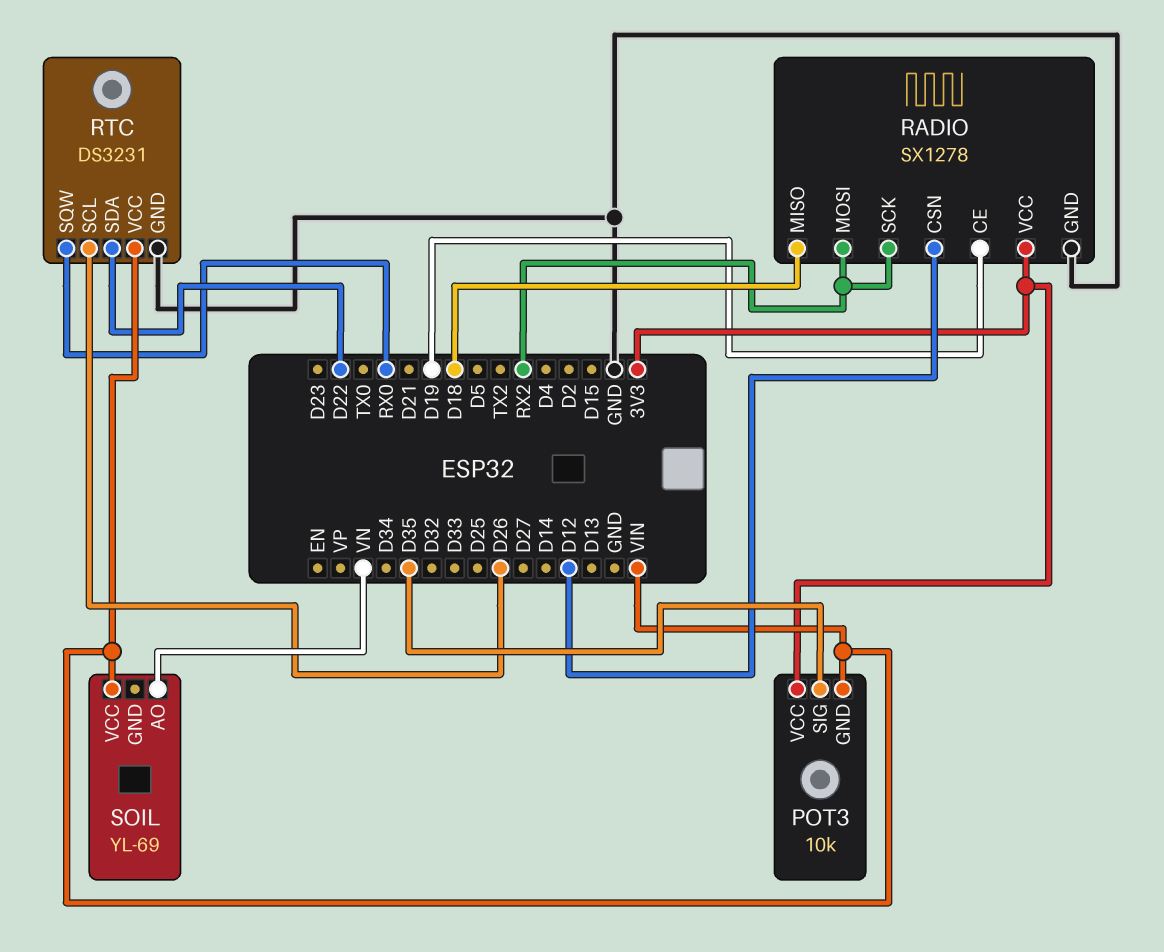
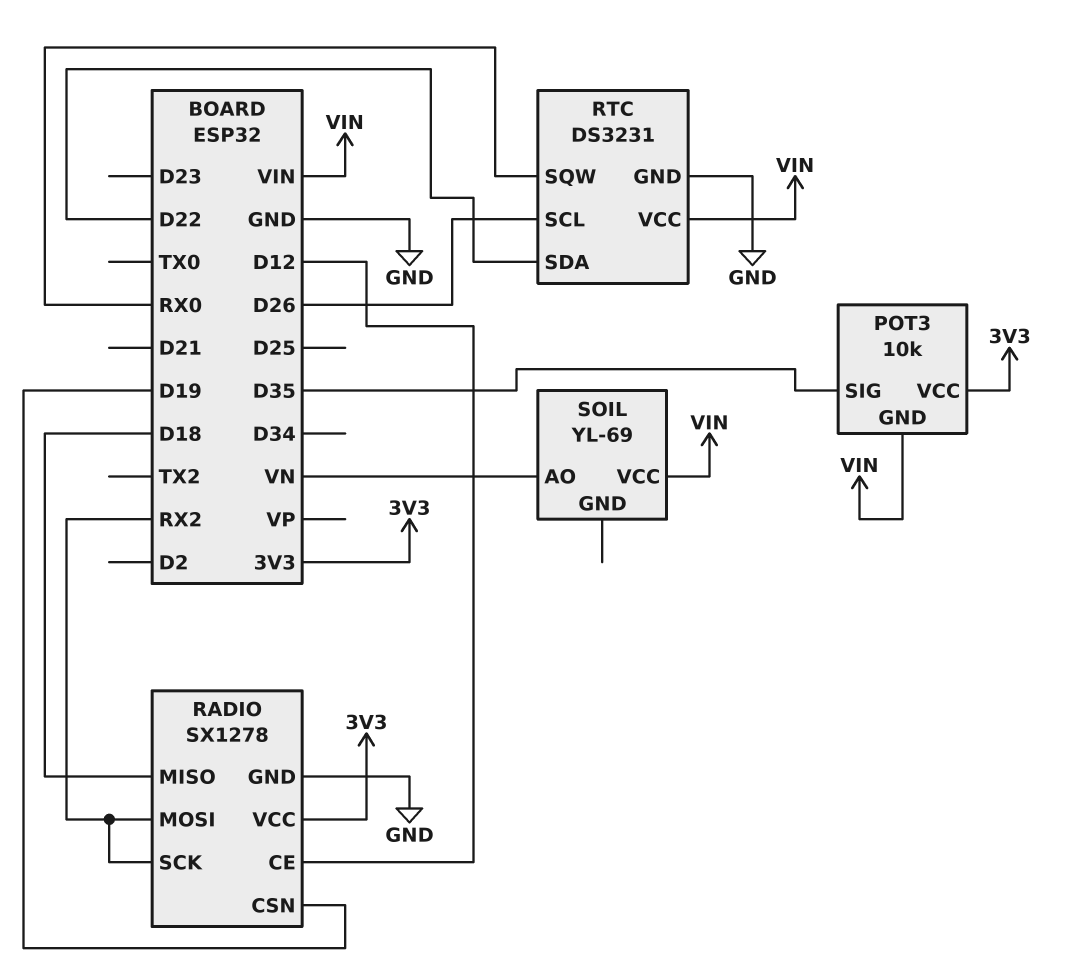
RADIO pin CE: D19 -> D12
RADIO pin CSN: D12 -> D19

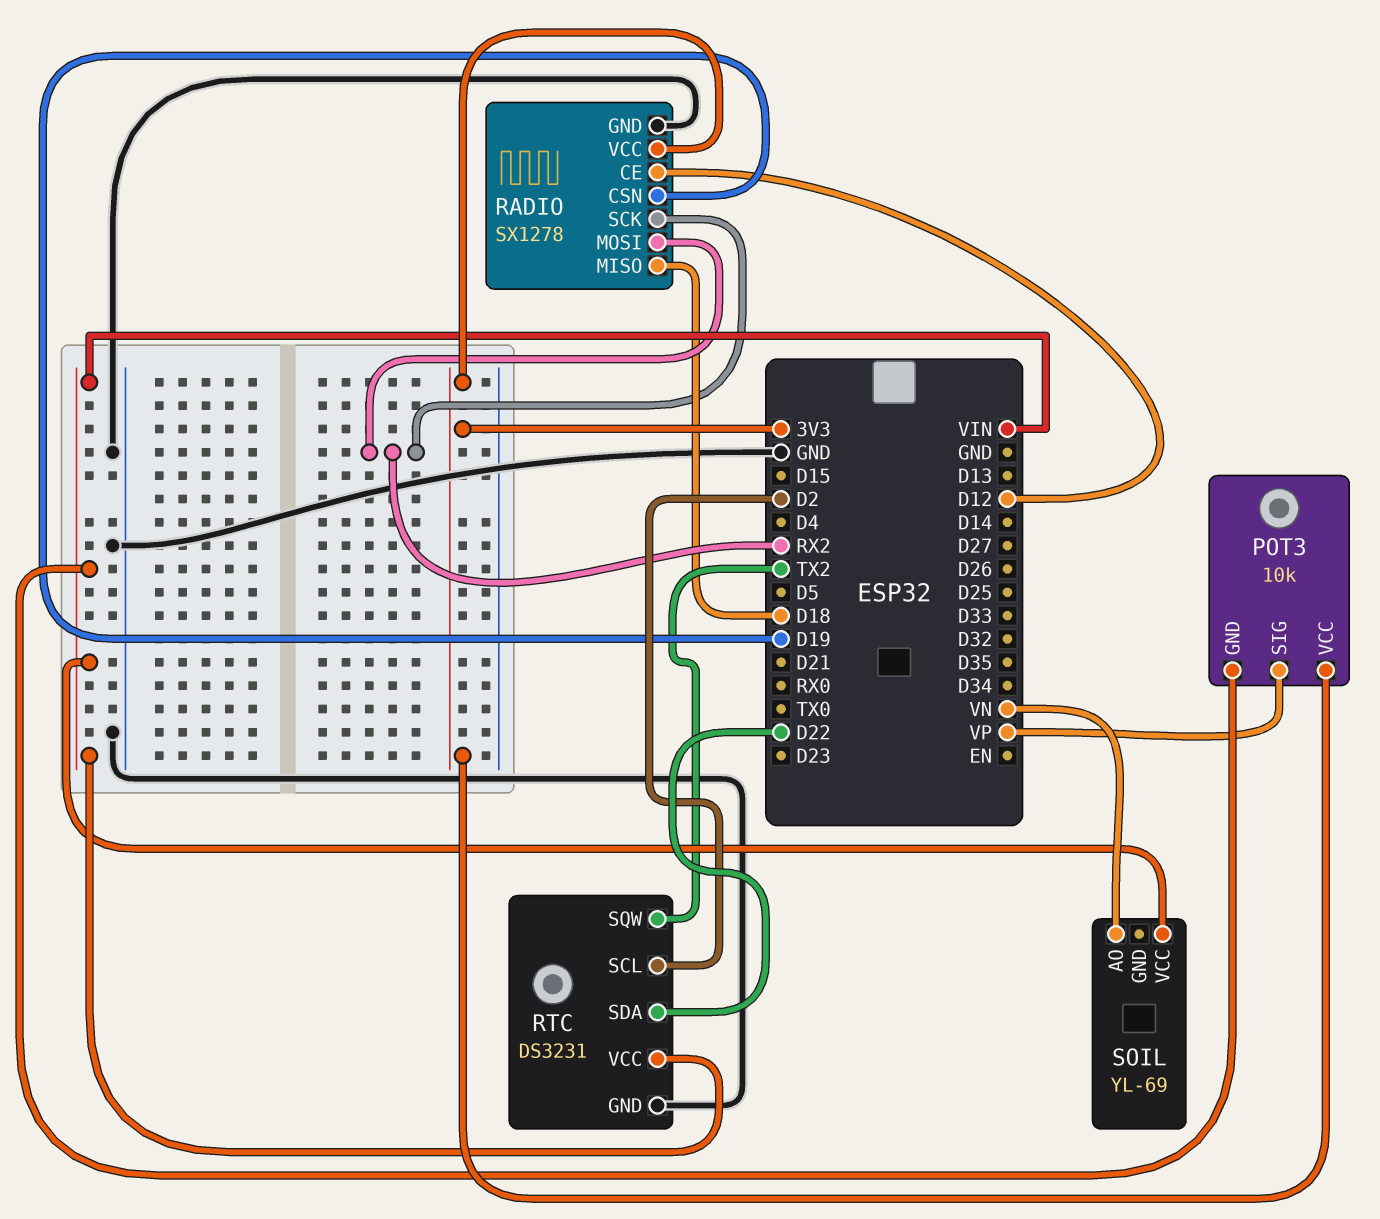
POT3 pin SIG: D35 -> VP
RTC pin SCL: D26 -> D2
RTC pin SQW: RX0 -> TX2

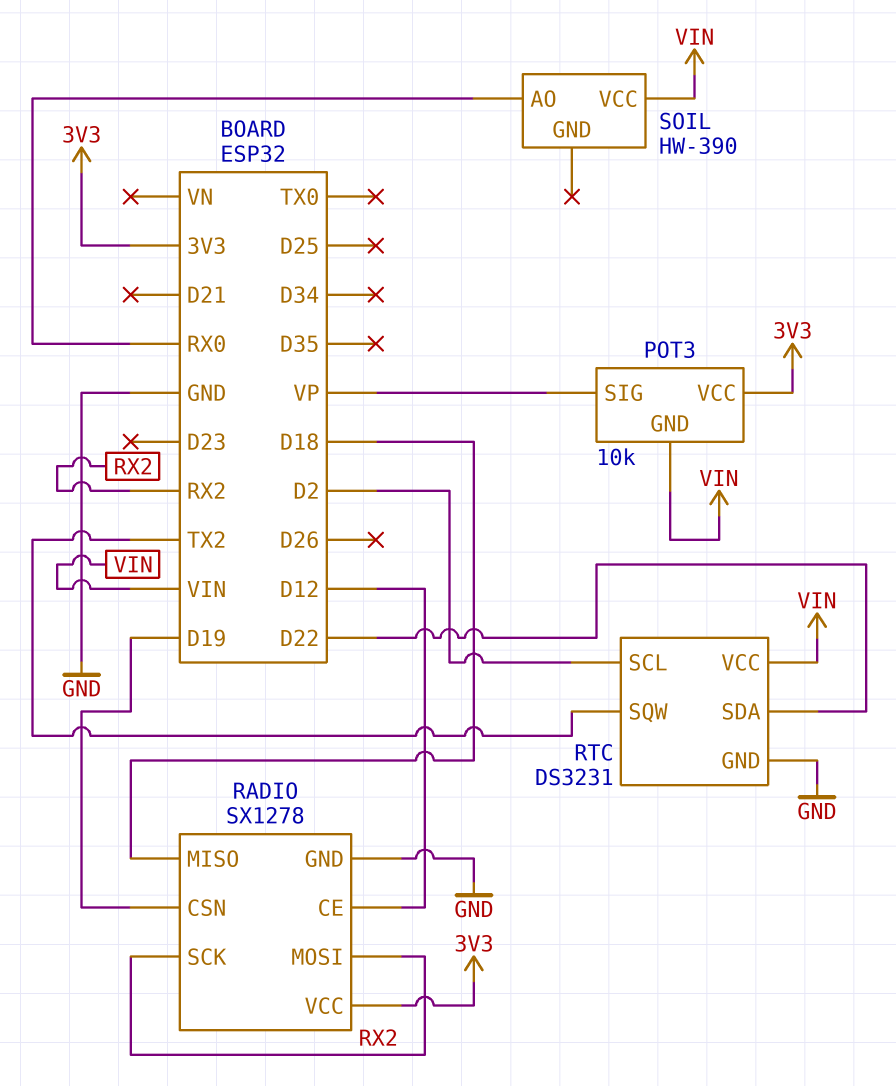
SOIL: YL-69 -> HW-390
SOIL pin AO: VN -> RX0

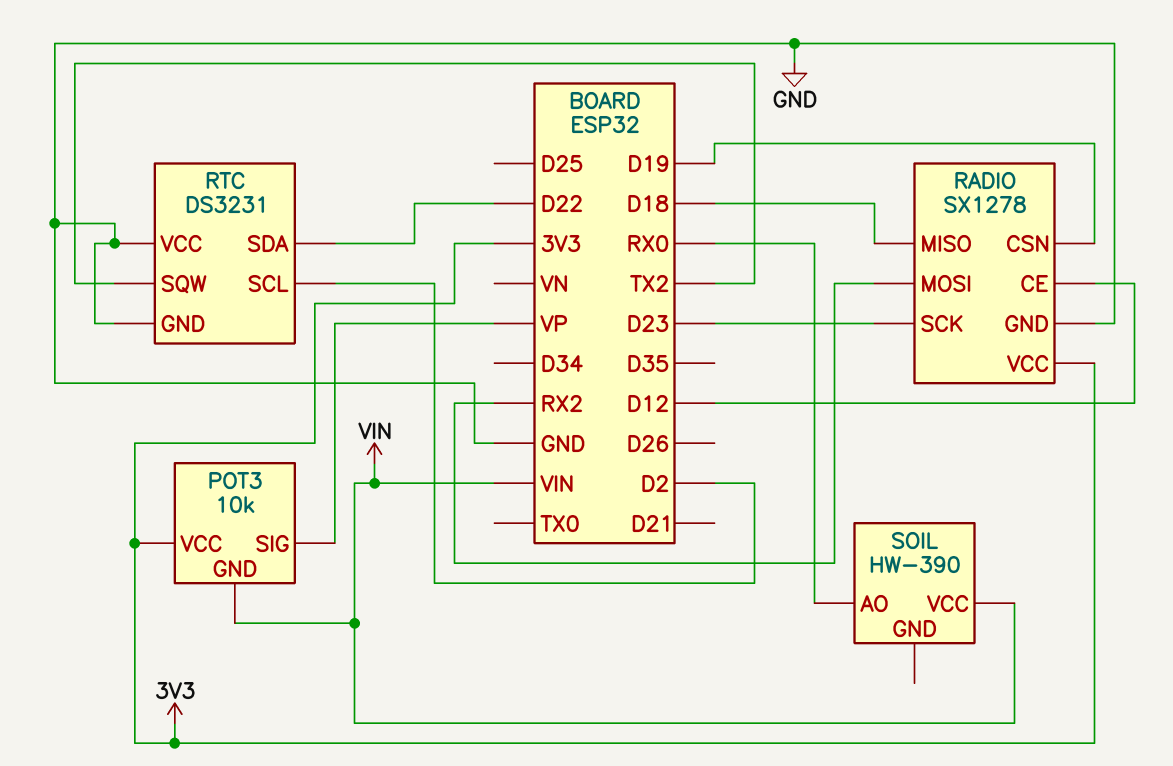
RADIO pin SCK: RX2 -> D23
RTC pin VCC: VIN -> GND

